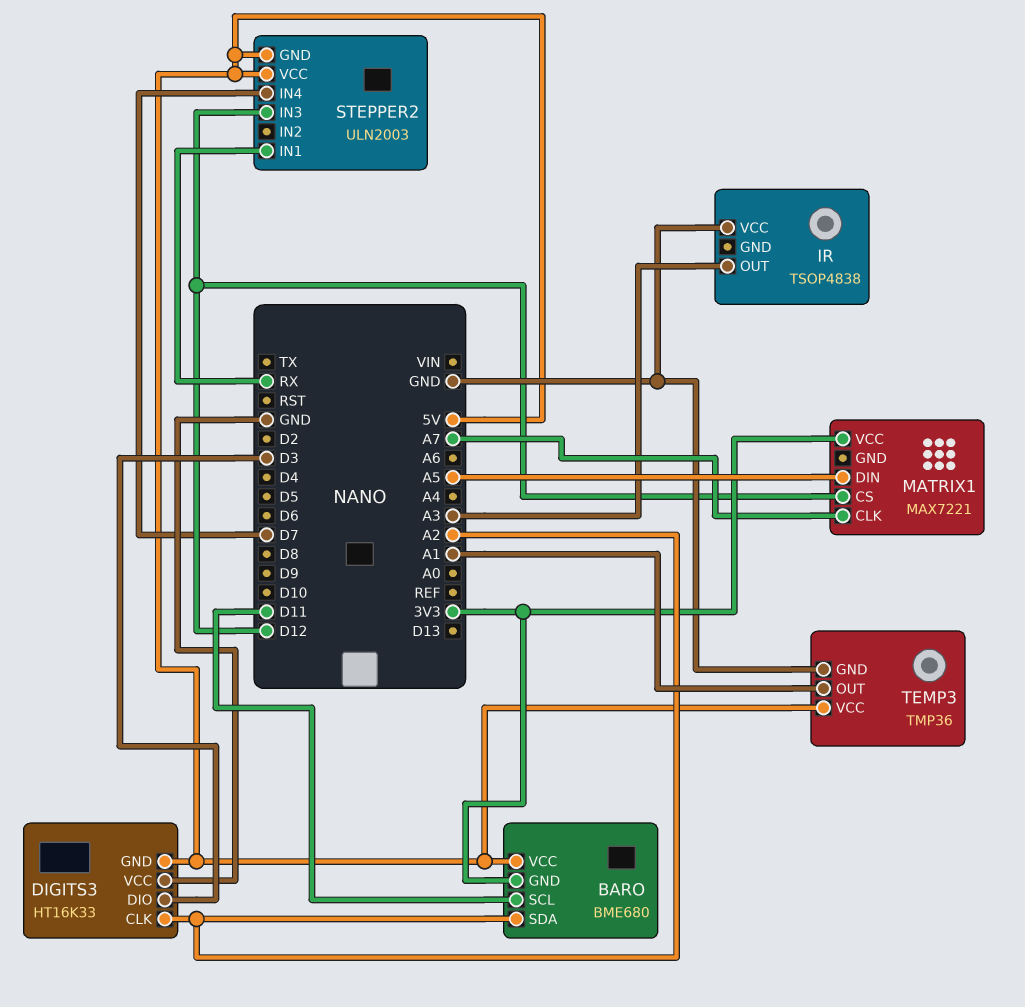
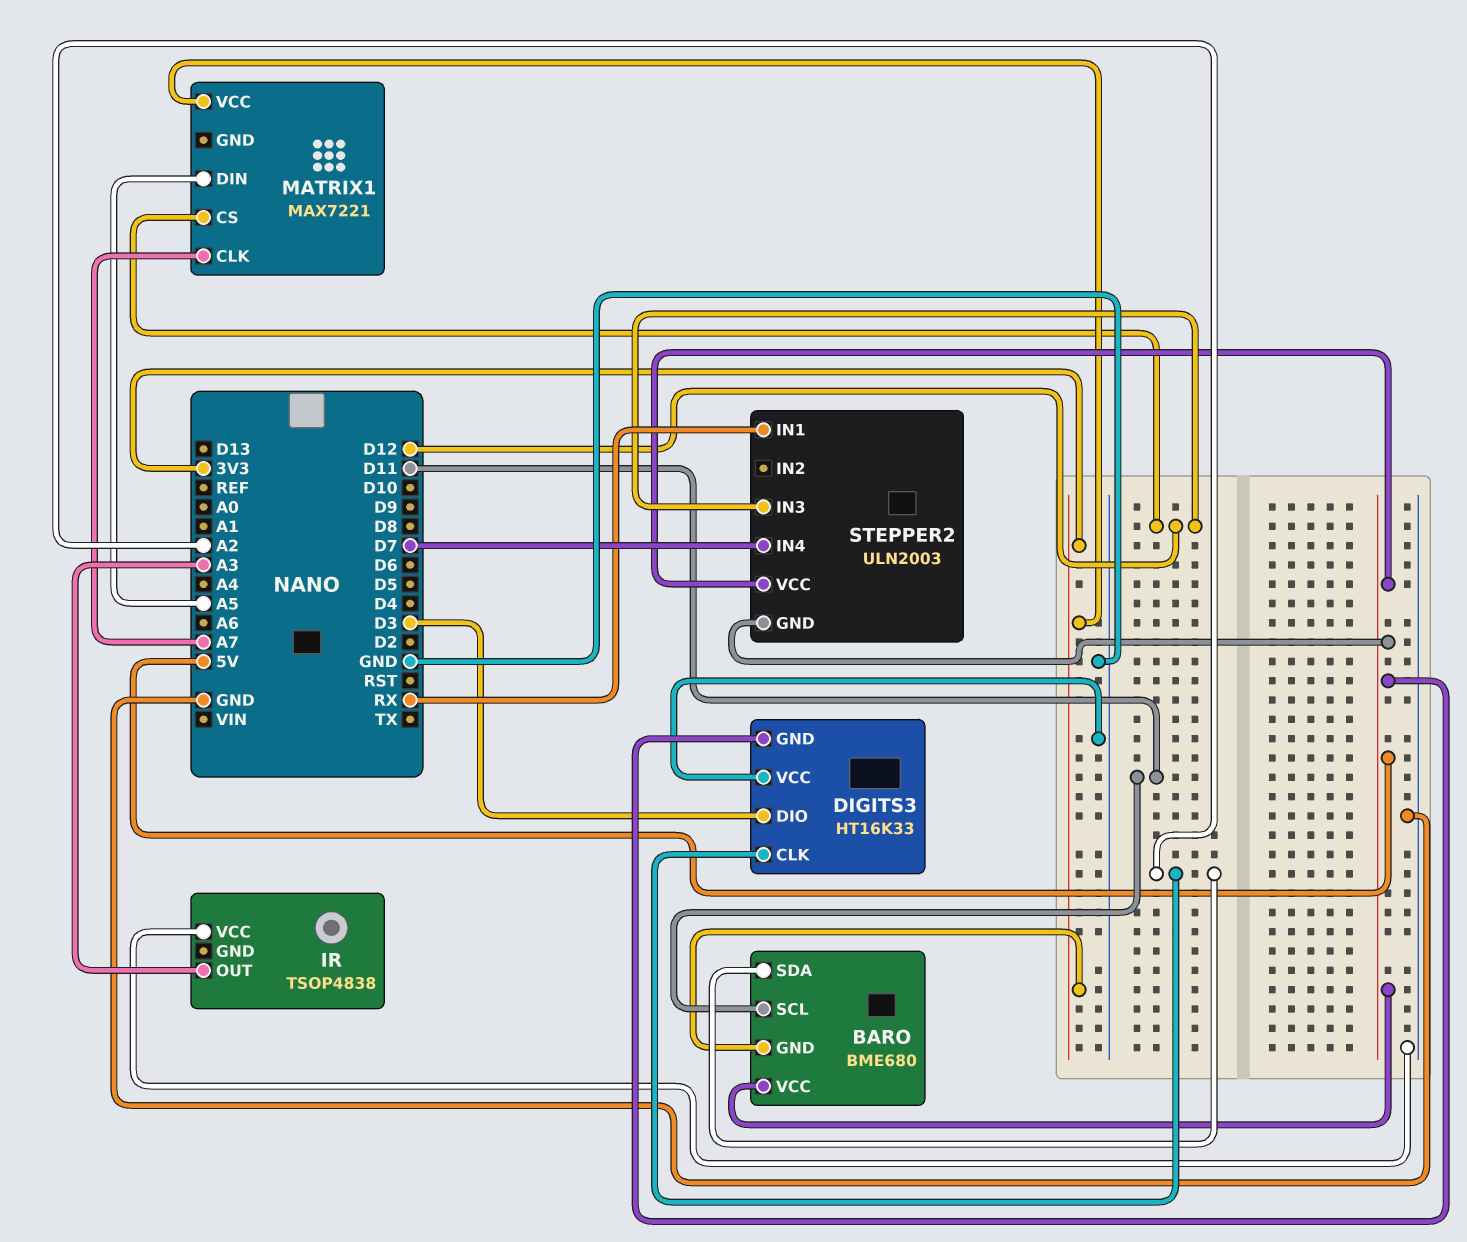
TEMP3: TMP36 -> none
TEMP3 pin GND: GND -> none
TEMP3 pin OUT: A1 -> none
TEMP3 pin VCC: 5V -> none

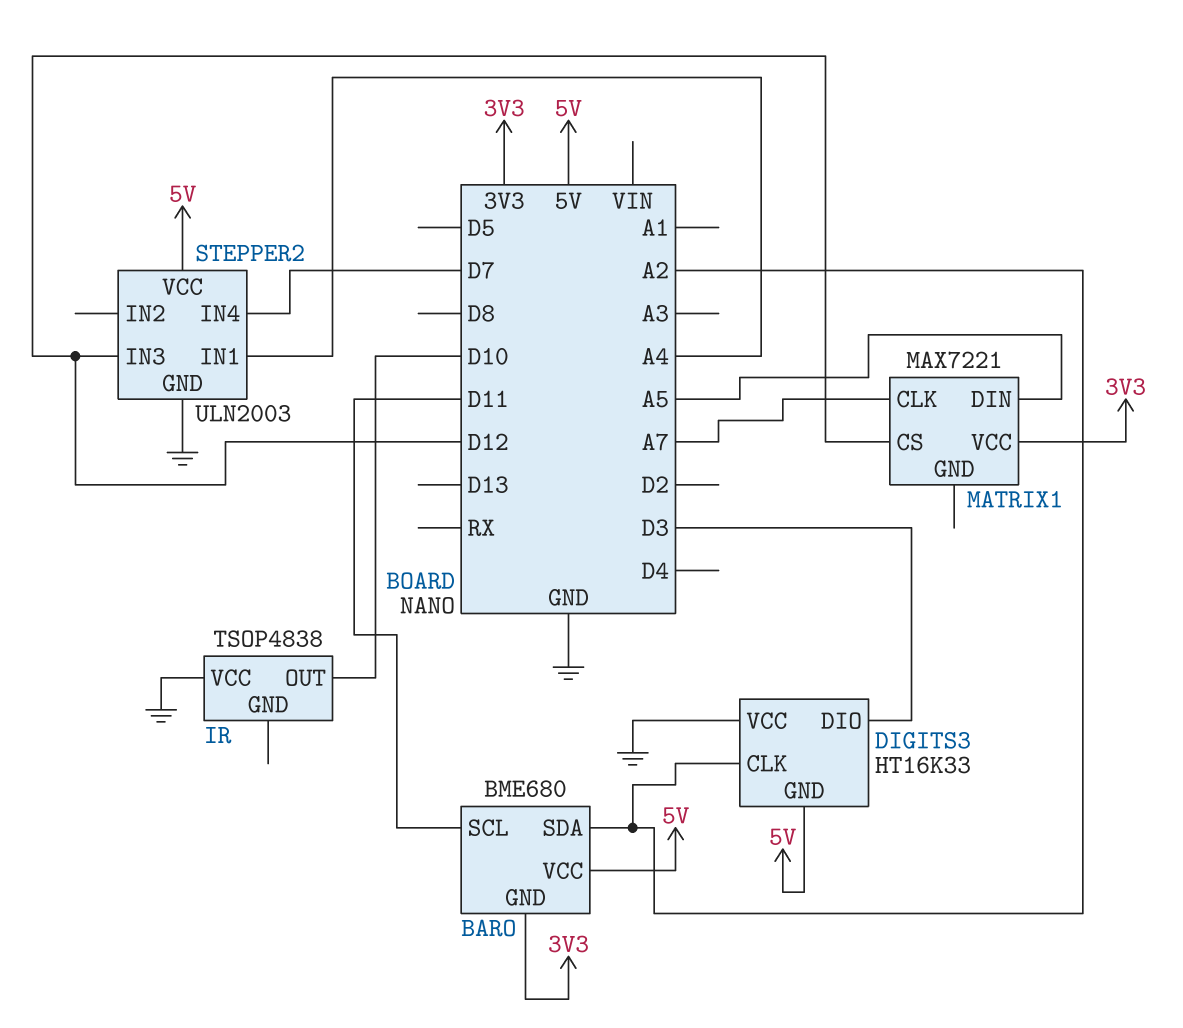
IR pin OUT: A3 -> D10
STEPPER2 pin GND: 5V -> GND
STEPPER2 pin IN1: RX -> A4

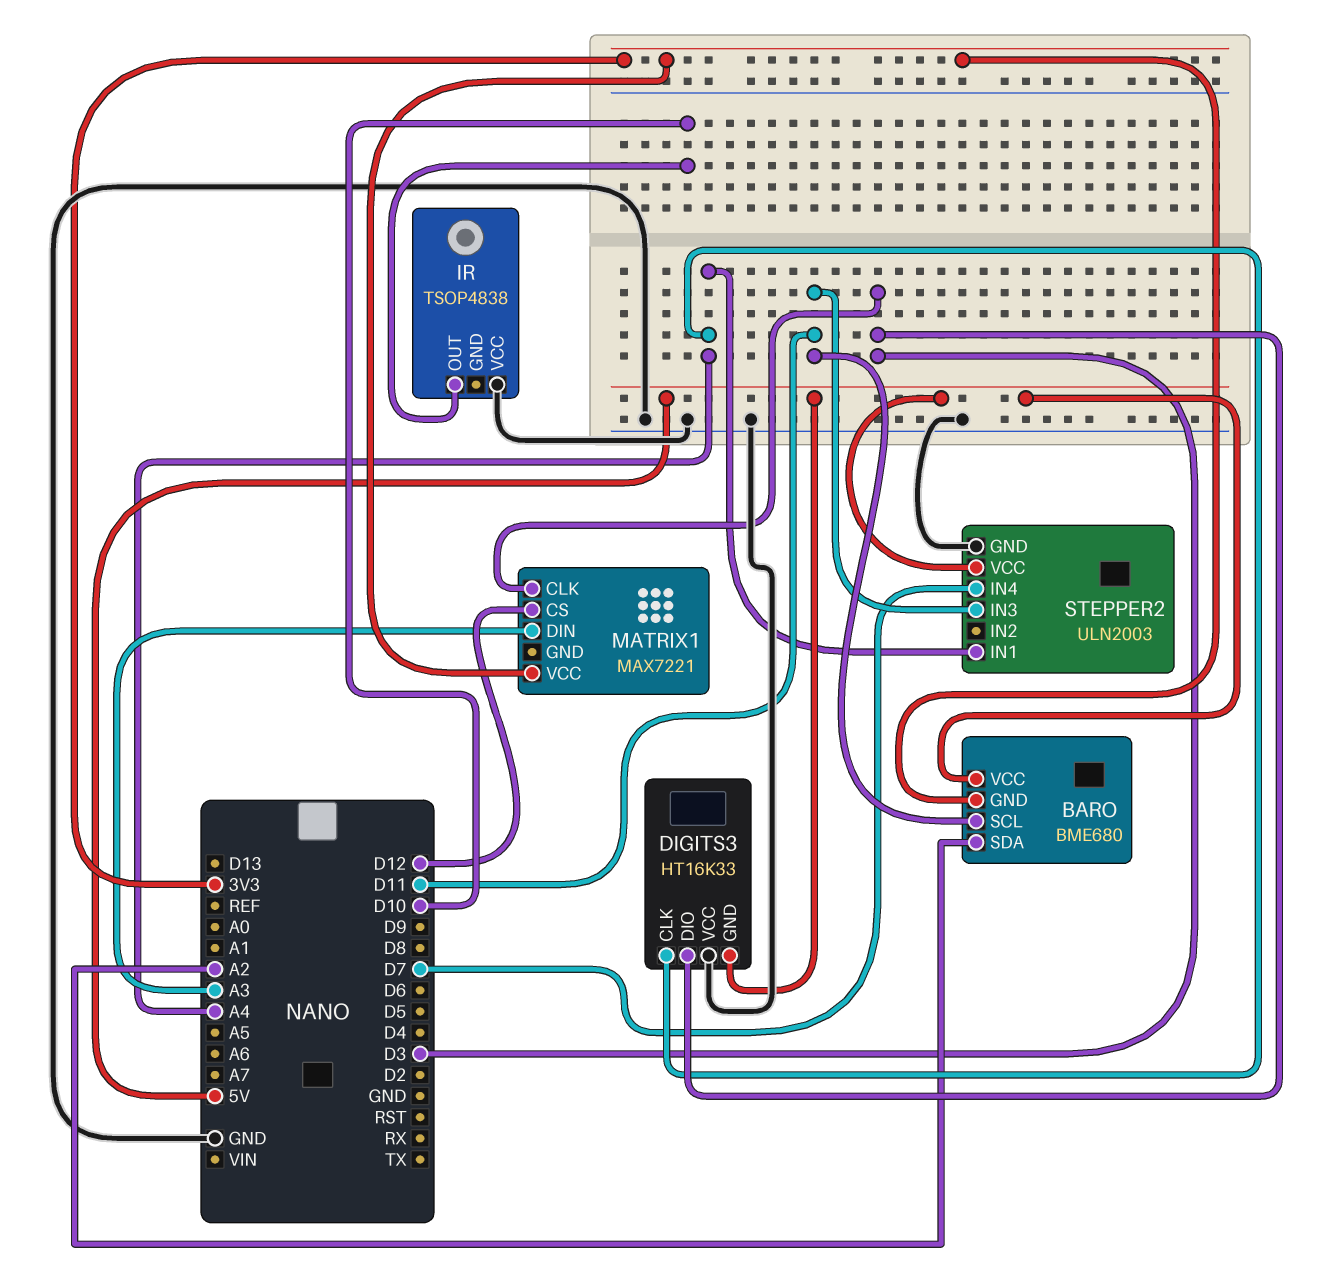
DIGITS3 pin CLK: A2 -> A4
MATRIX1 pin CLK: A7 -> D3
MATRIX1 pin DIN: A5 -> A3
STEPPER2 pin IN3: D12 -> D11

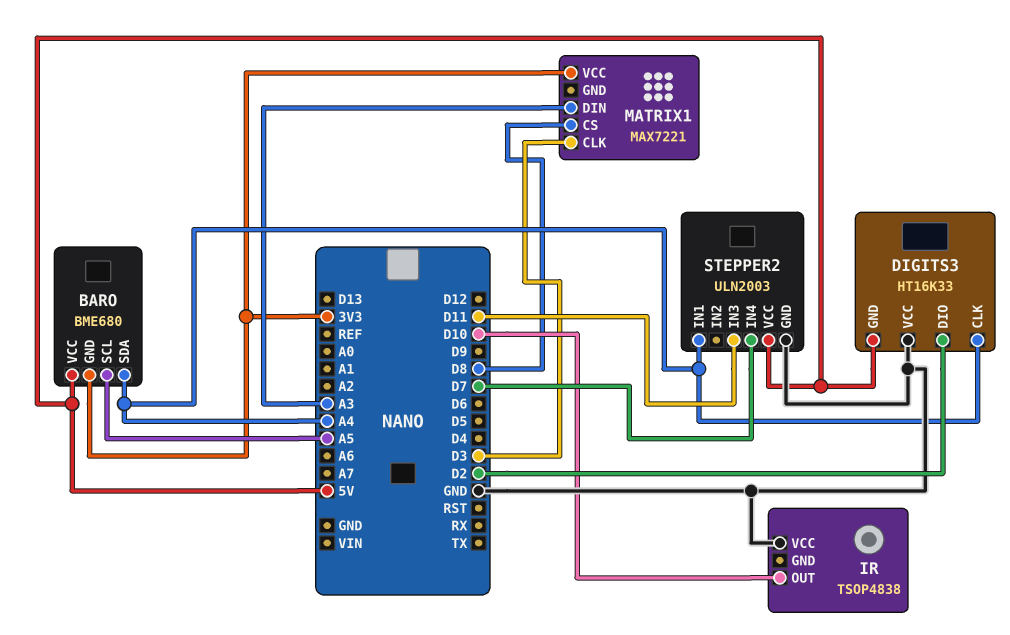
BARO pin SCL: D11 -> A5
BARO pin SDA: A2 -> A4
DIGITS3 pin DIO: D3 -> D2
MATRIX1 pin CS: D12 -> D8

